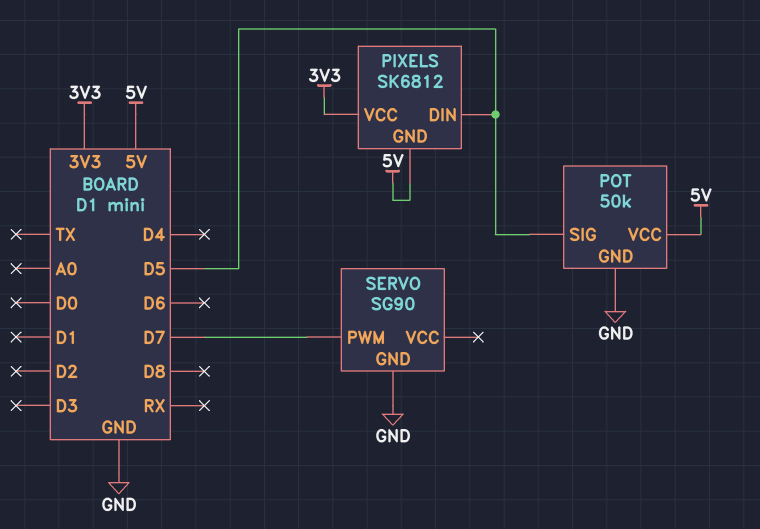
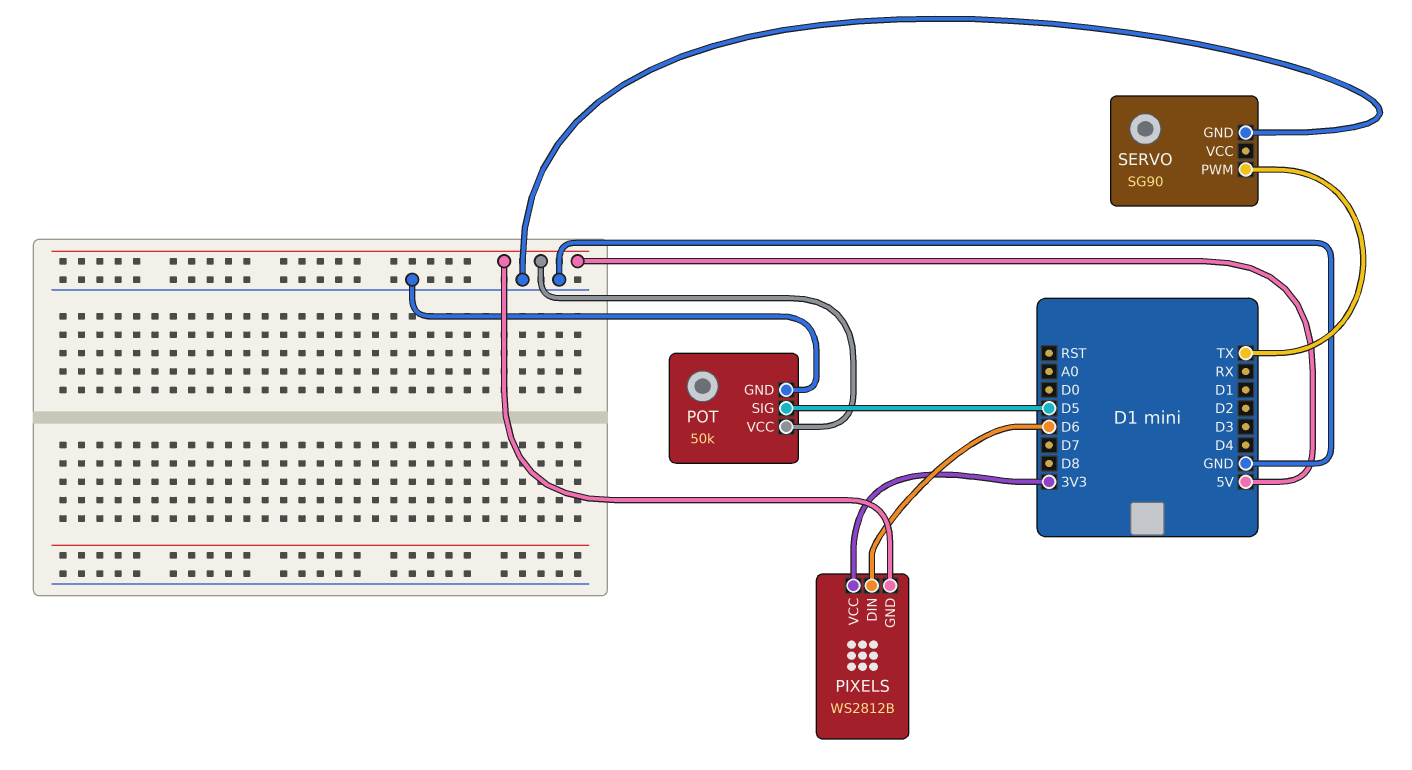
PIXELS: SK6812 -> WS2812B
PIXELS pin DIN: D5 -> D6
SERVO pin PWM: D7 -> TX

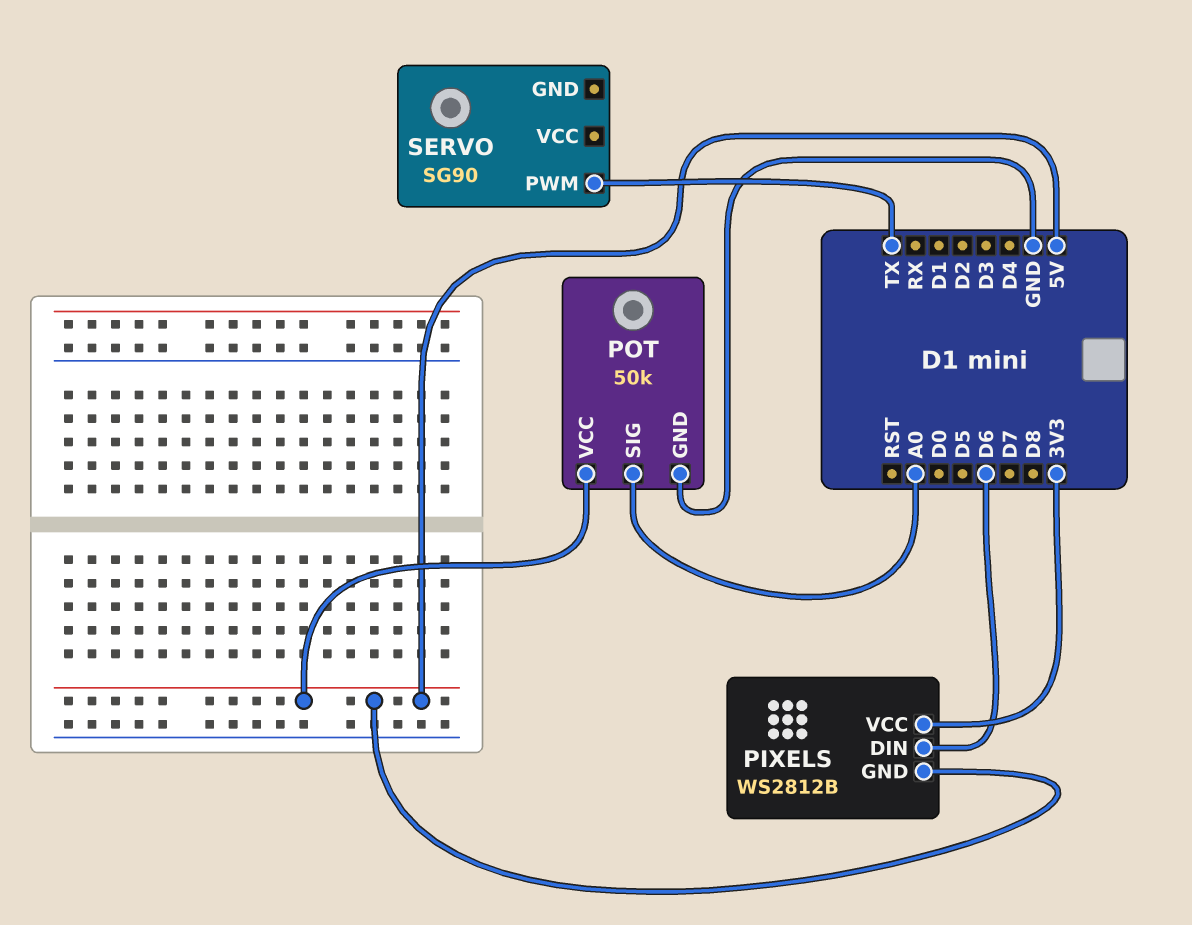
POT pin SIG: D5 -> A0
SERVO pin GND: GND -> none

